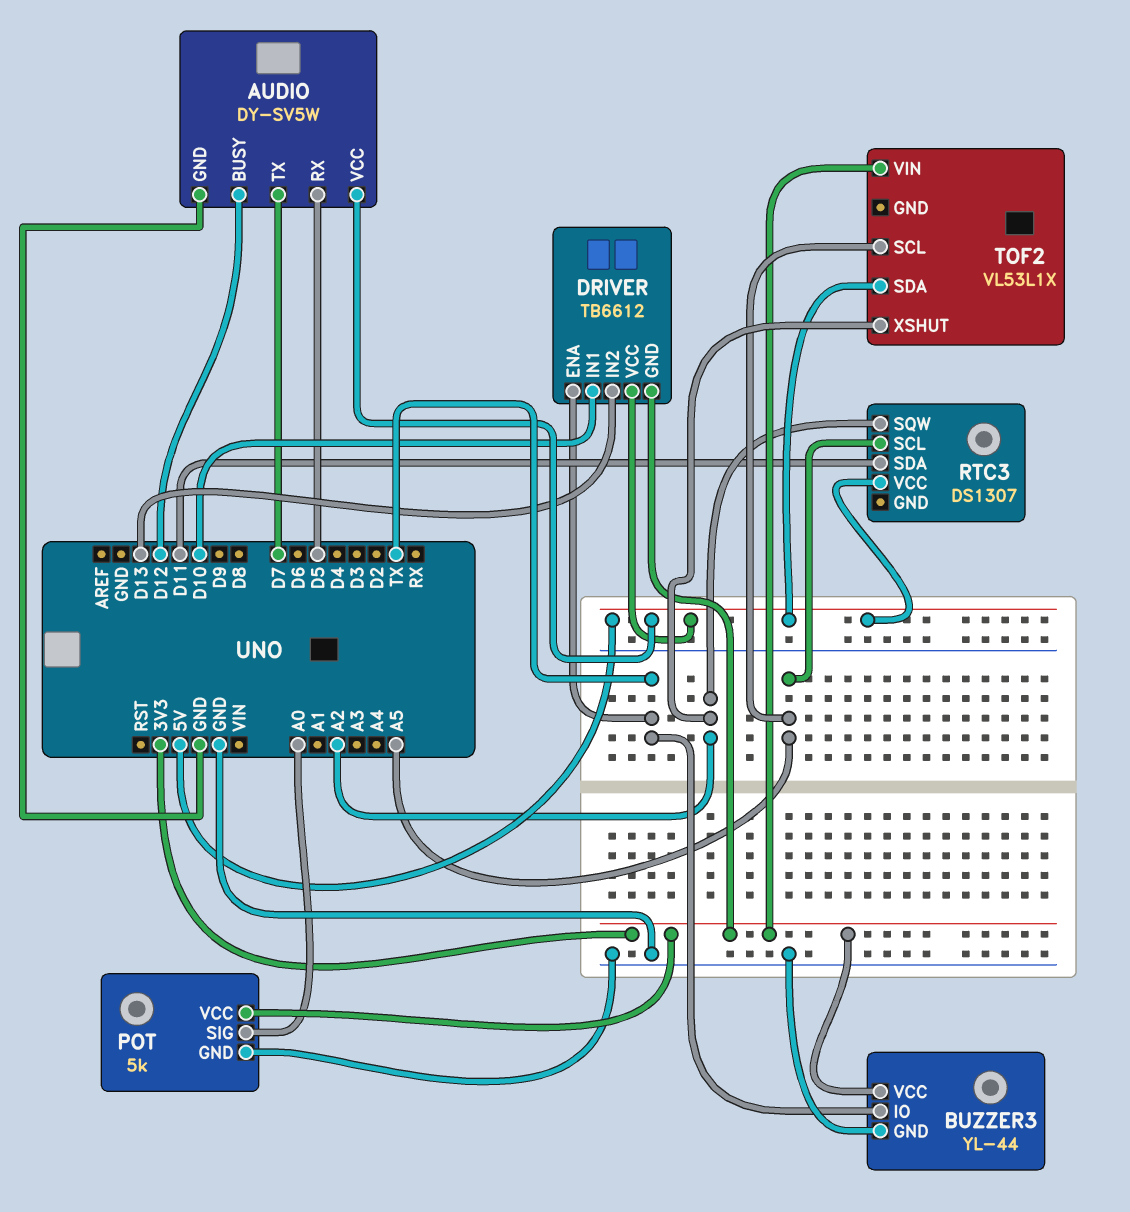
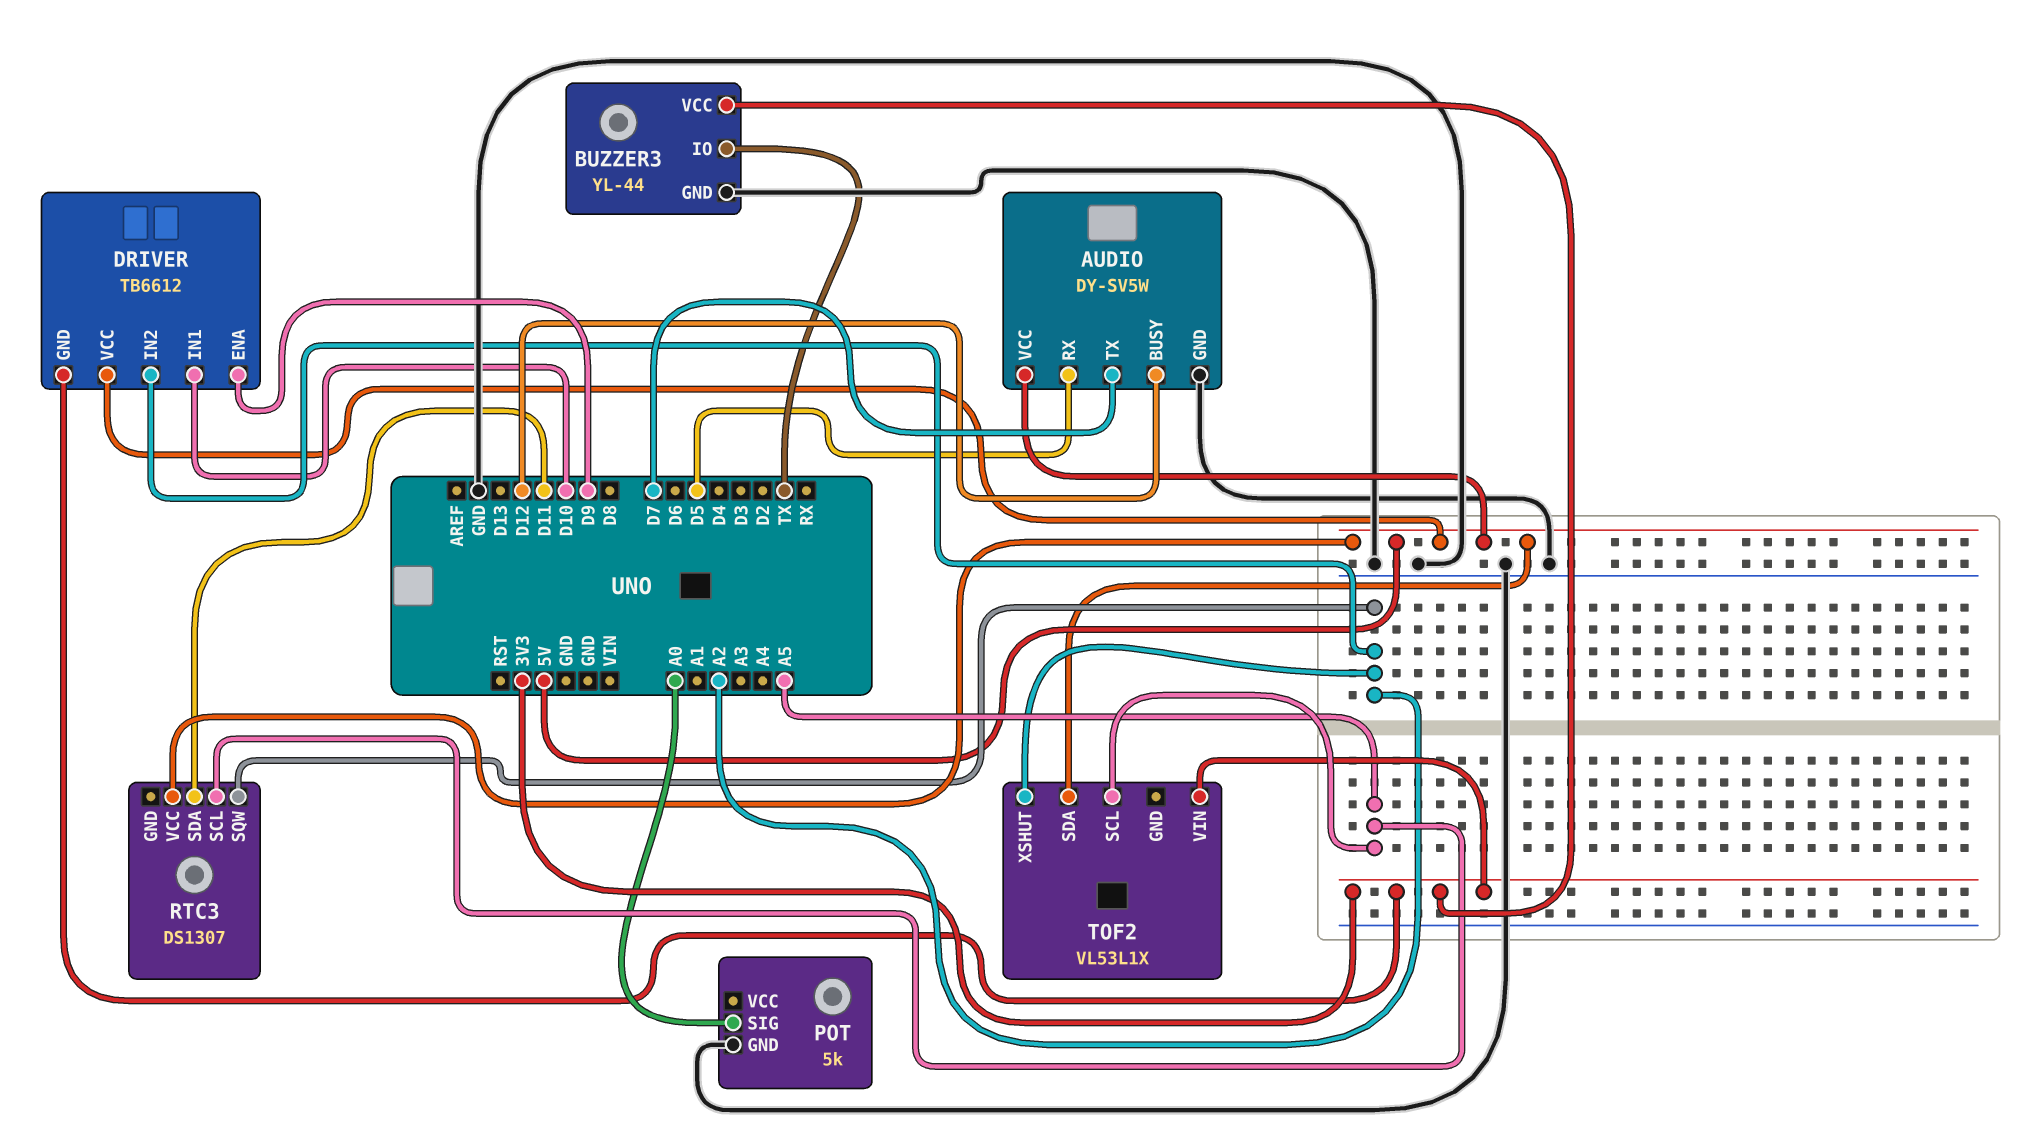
DRIVER pin ENA: TX -> D9
DRIVER pin IN2: D13 -> A2
POT pin VCC: 3V3 -> none

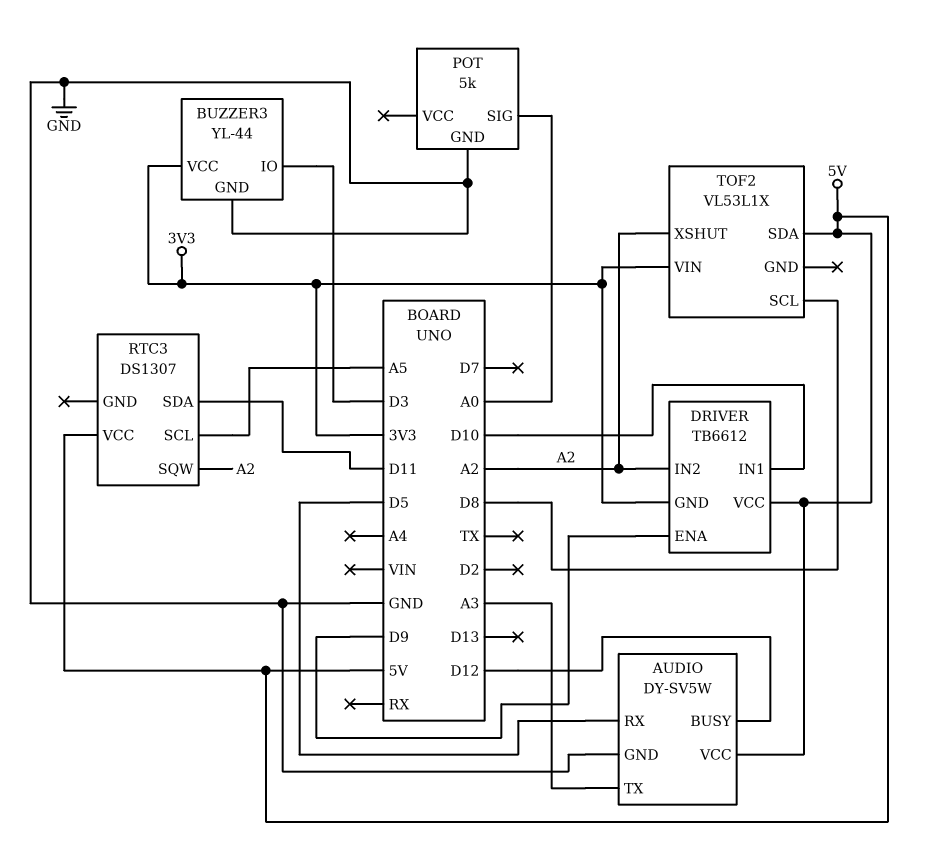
AUDIO pin TX: D7 -> A3
BUZZER3 pin IO: TX -> D3
TOF2 pin SCL: A5 -> D8

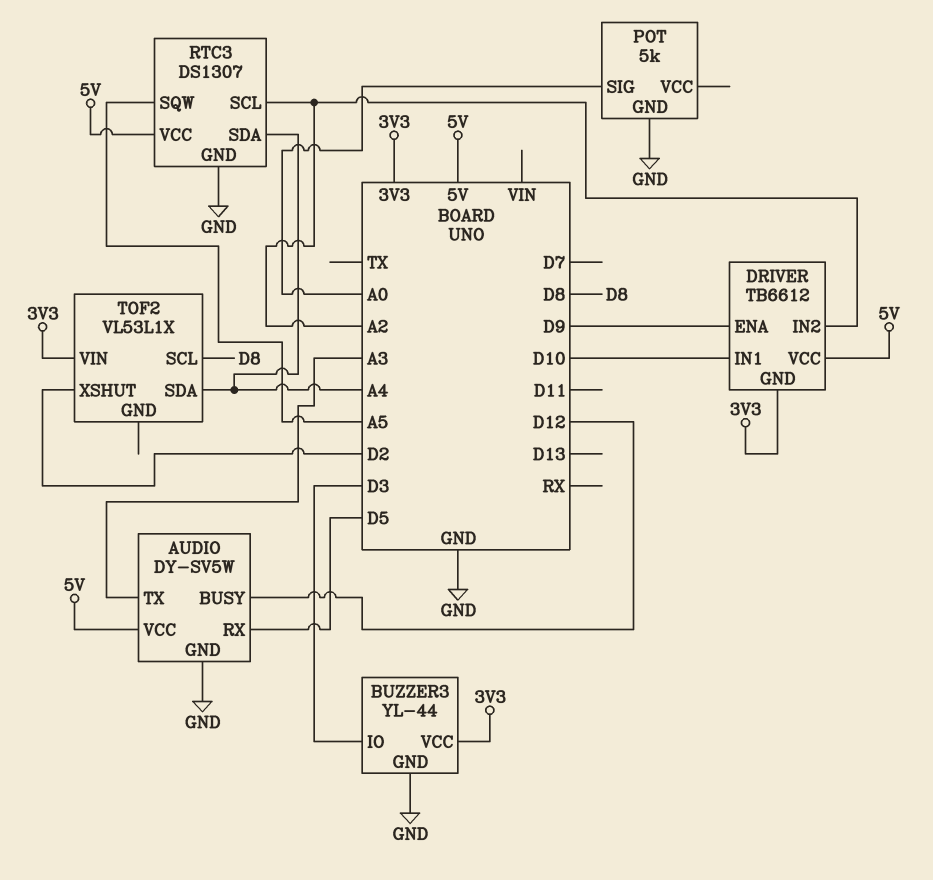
RTC3 pin GND: none -> GND
RTC3 pin SCL: A5 -> A2
RTC3 pin SDA: D11 -> A4
RTC3 pin SQW: A2 -> A5
TOF2 pin SDA: 5V -> A4
TOF2 pin XSHUT: A2 -> D2

